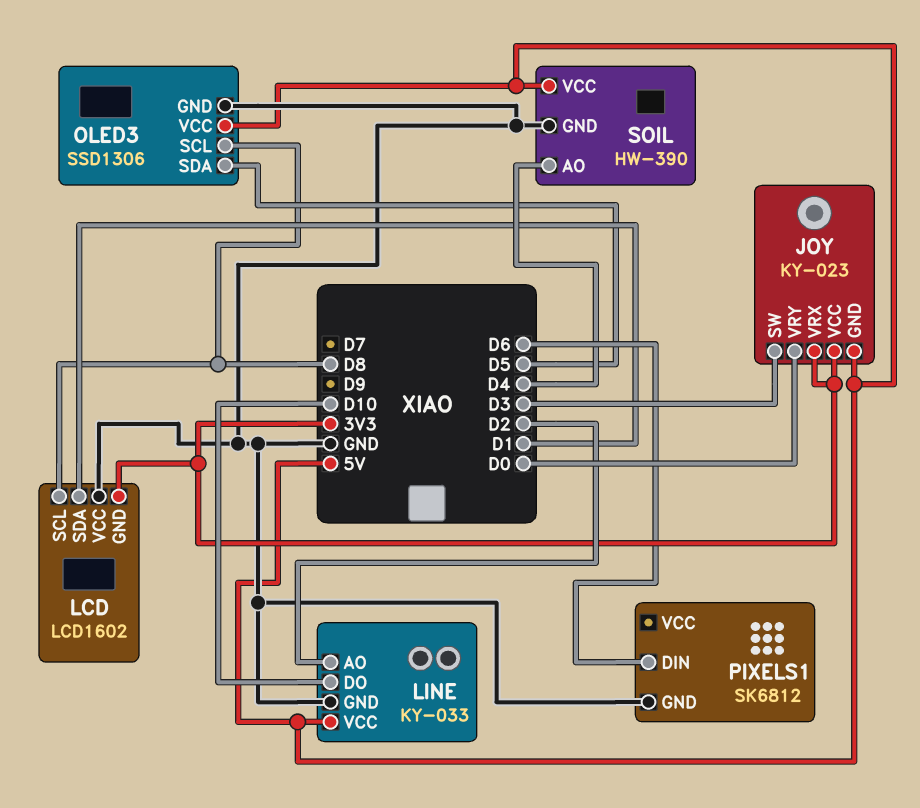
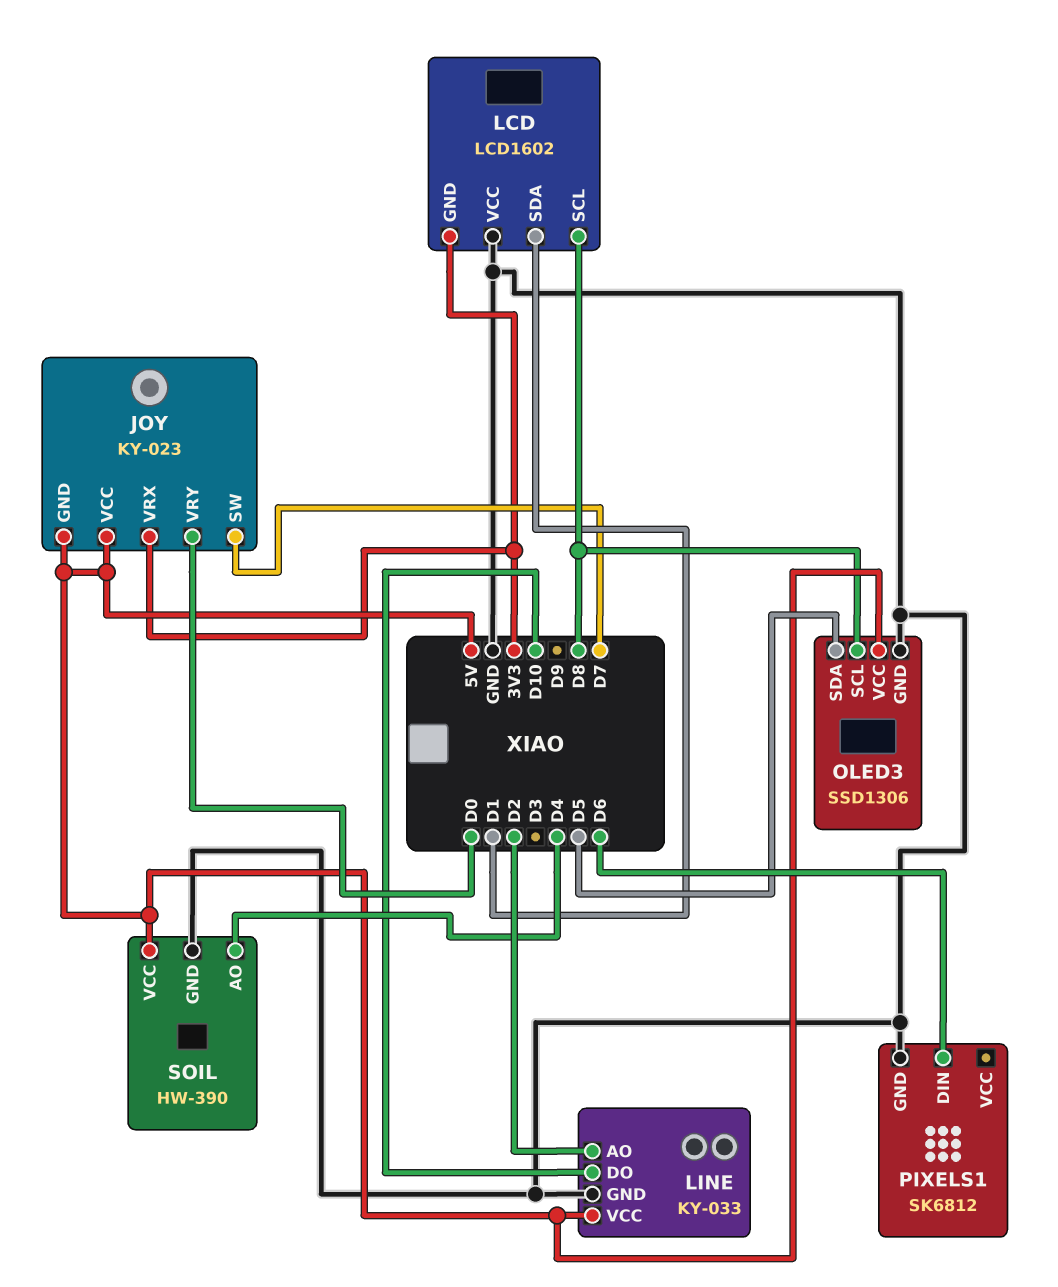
JOY pin SW: D3 -> D7
JOY pin VCC: 3V3 -> 5V

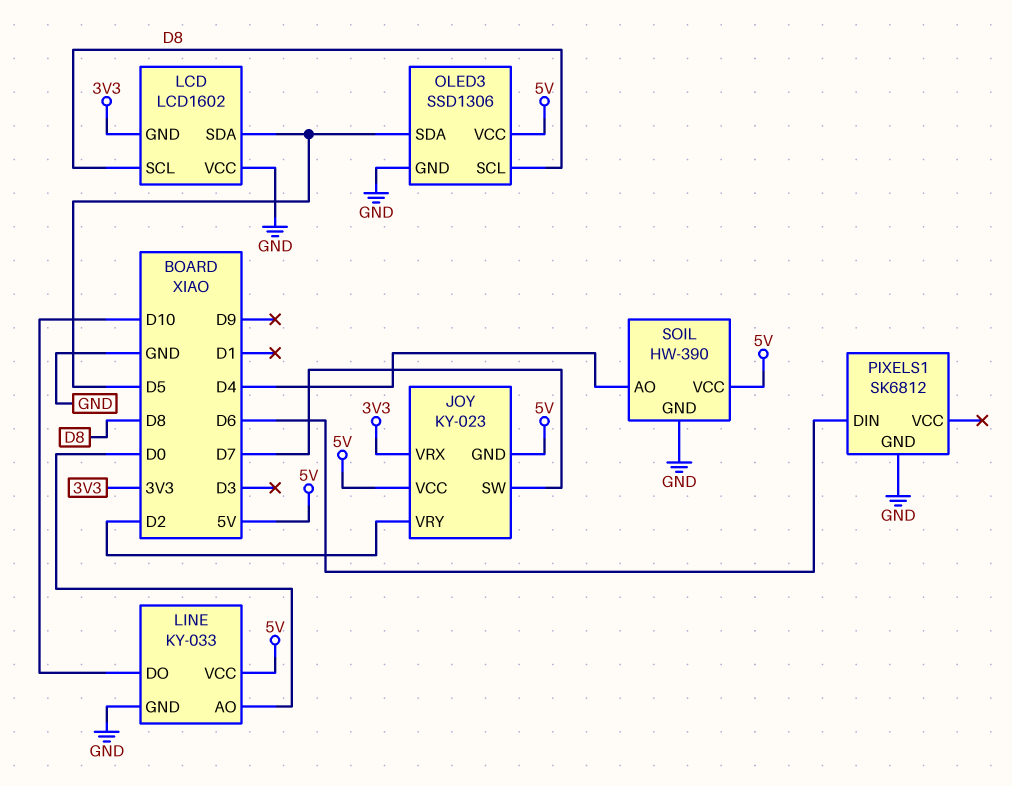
JOY pin VRY: D0 -> D2
LCD pin SDA: D1 -> D5
LINE pin AO: D2 -> D0

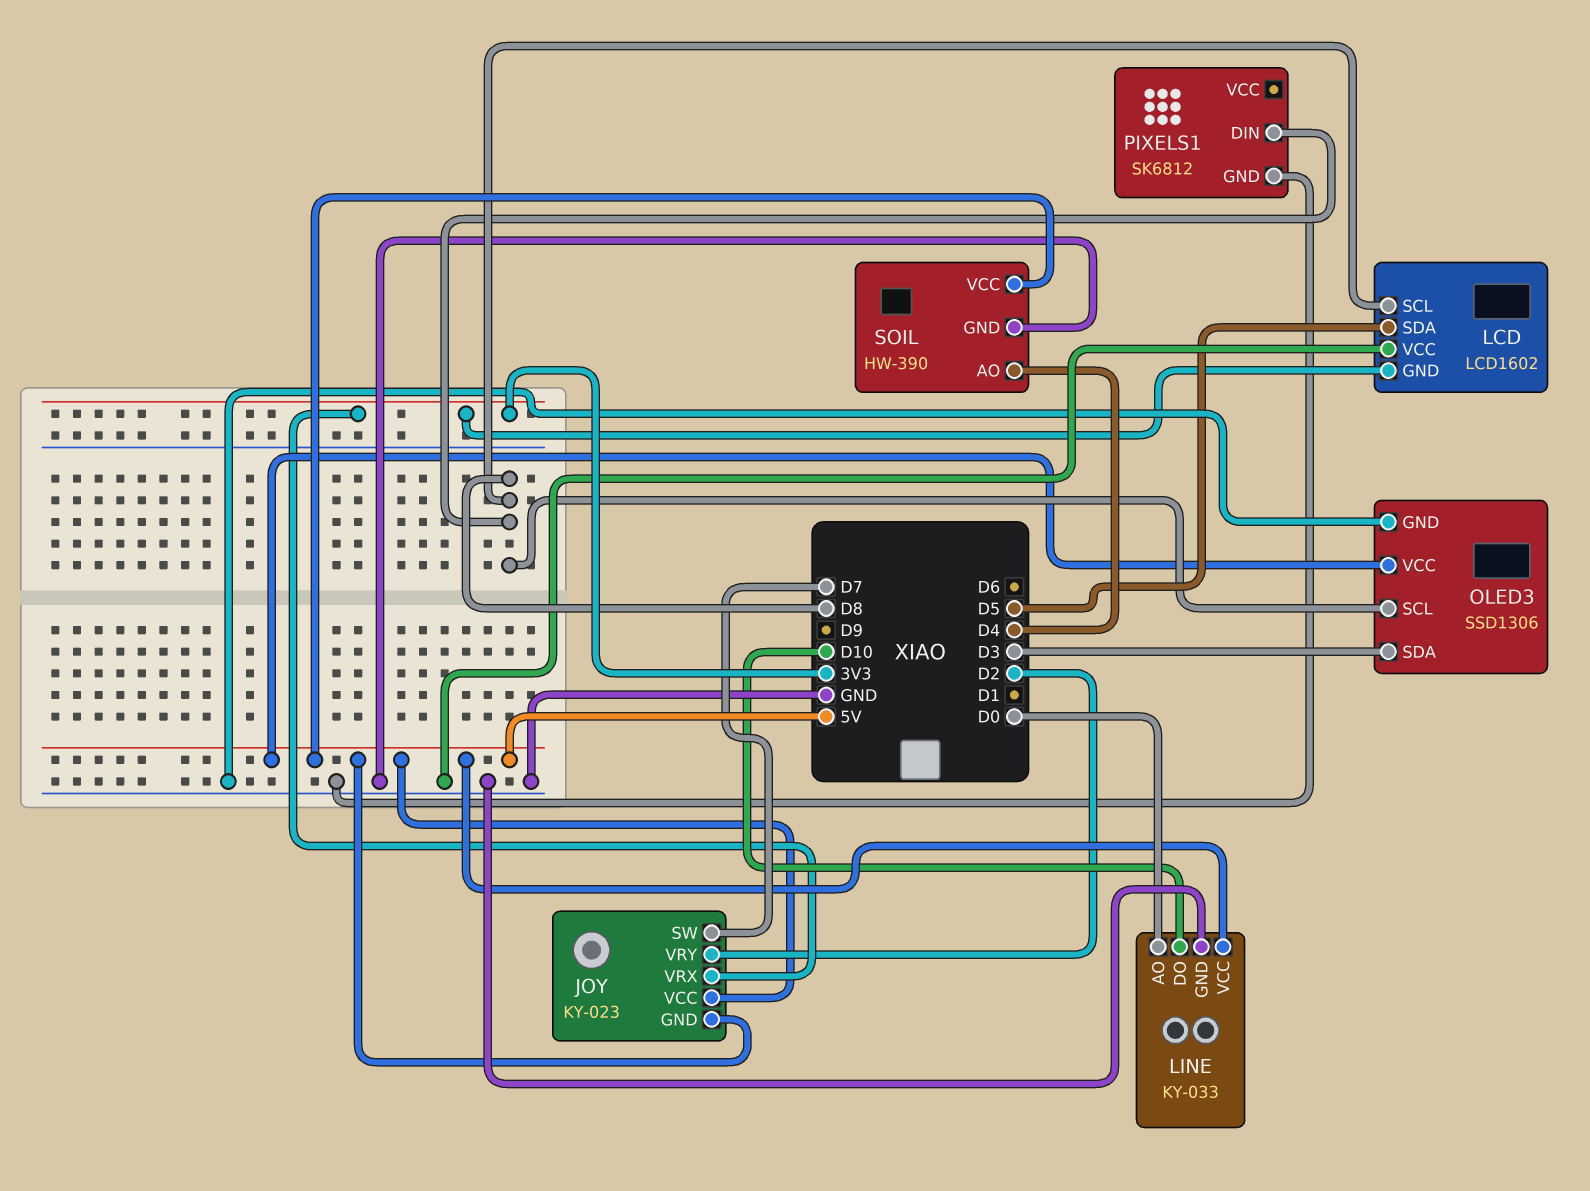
OLED3 pin SDA: D5 -> D3
PIXELS1 pin DIN: D6 -> D8

